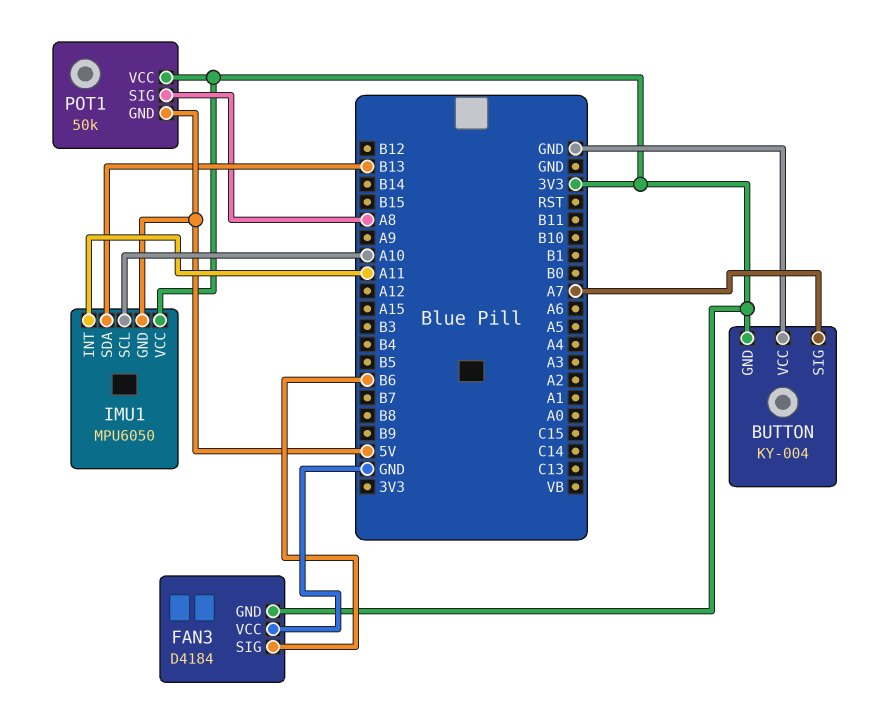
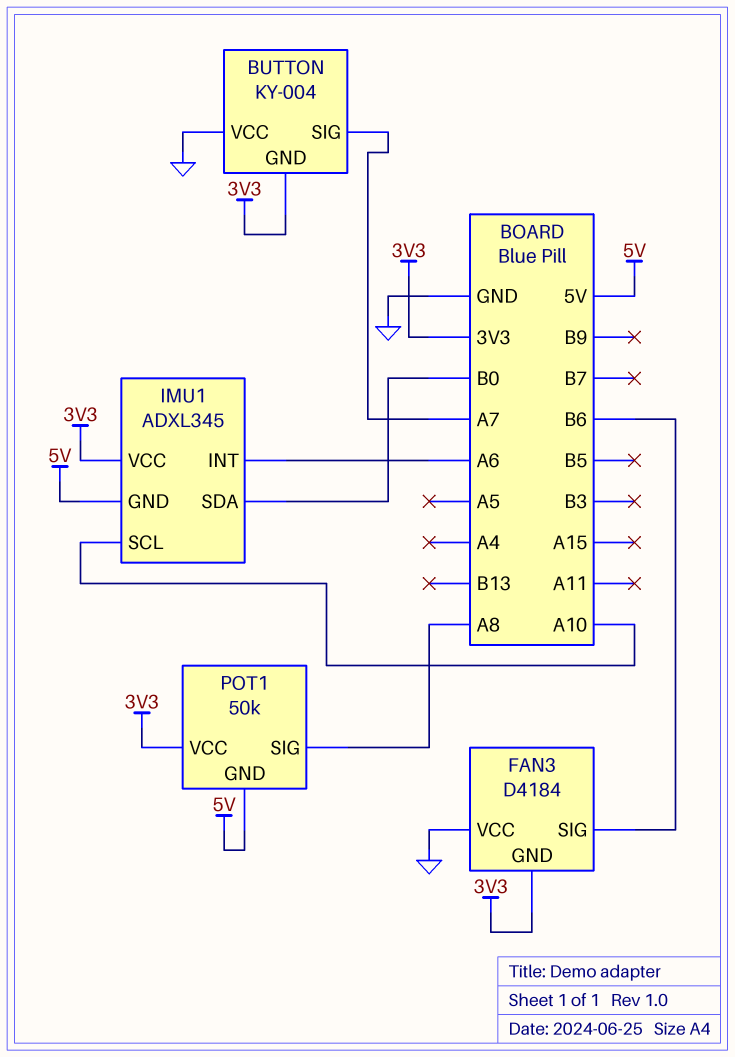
IMU1: MPU6050 -> ADXL345
IMU1 pin INT: A11 -> A6
IMU1 pin SDA: B13 -> B0

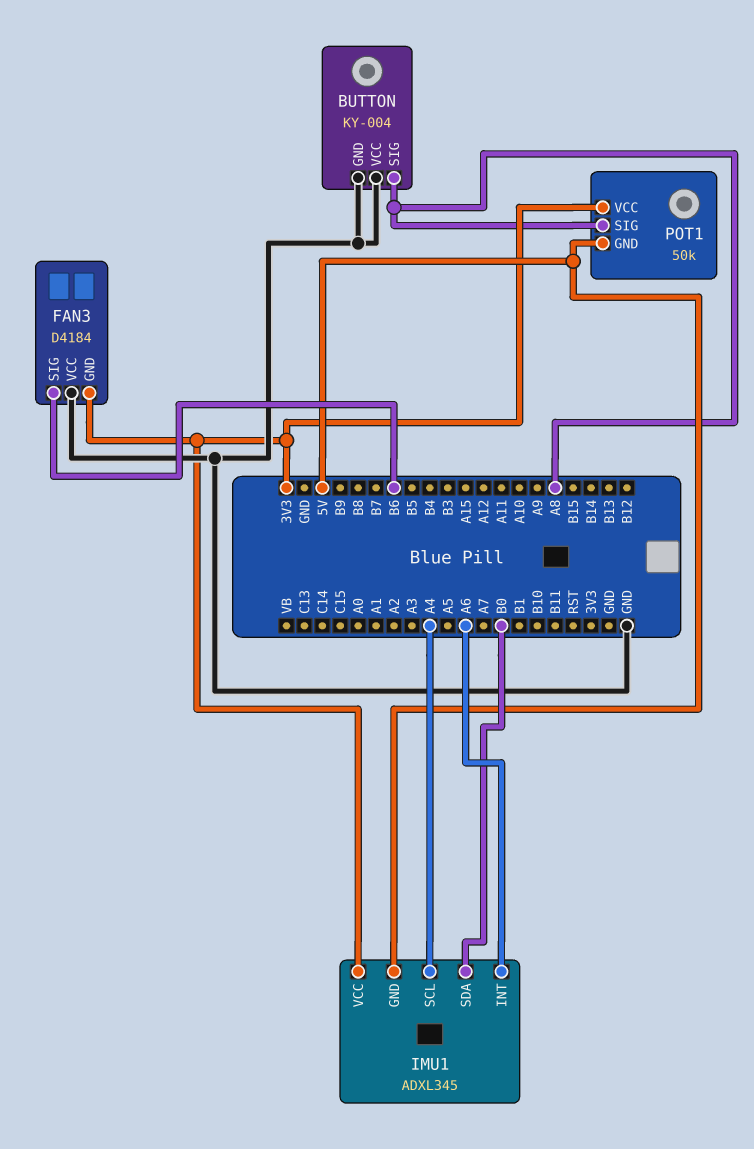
BUTTON pin GND: 3V3 -> GND
BUTTON pin SIG: A7 -> A8
IMU1 pin SCL: A10 -> A4

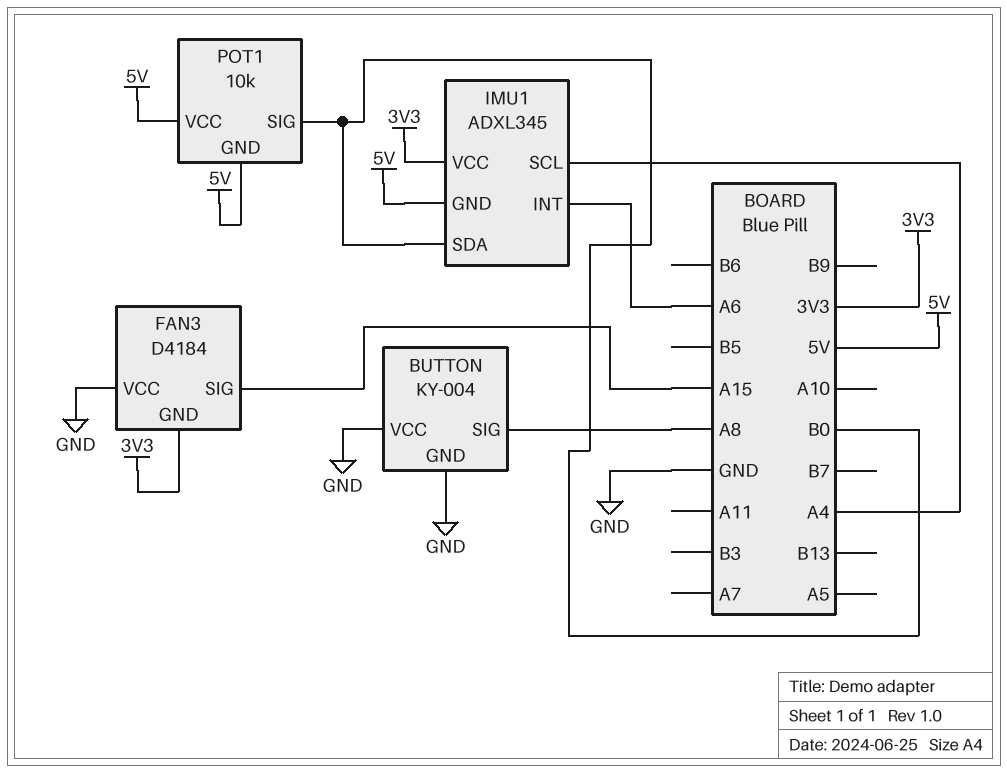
FAN3 pin SIG: B6 -> A15
POT1: 50k -> 10k
POT1 pin SIG: A8 -> B0
POT1 pin VCC: 3V3 -> 5V

